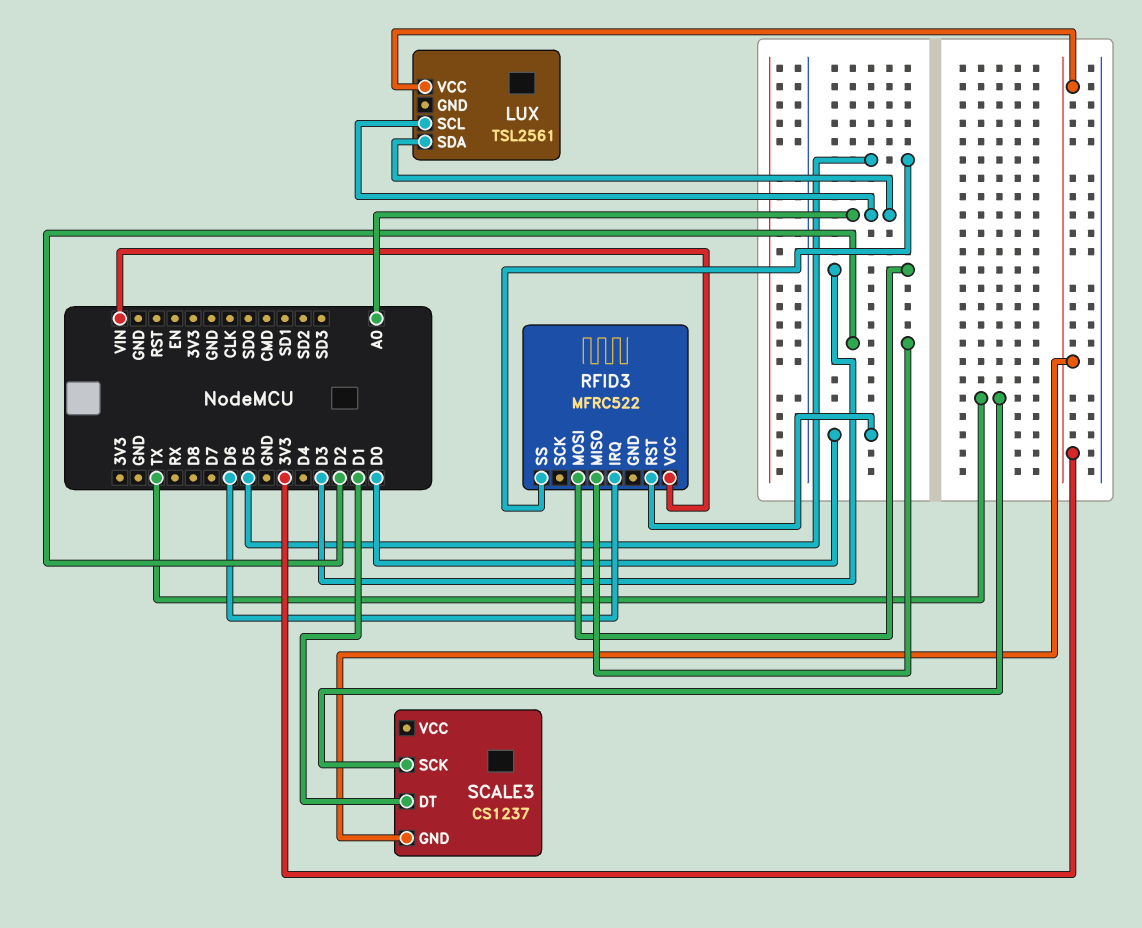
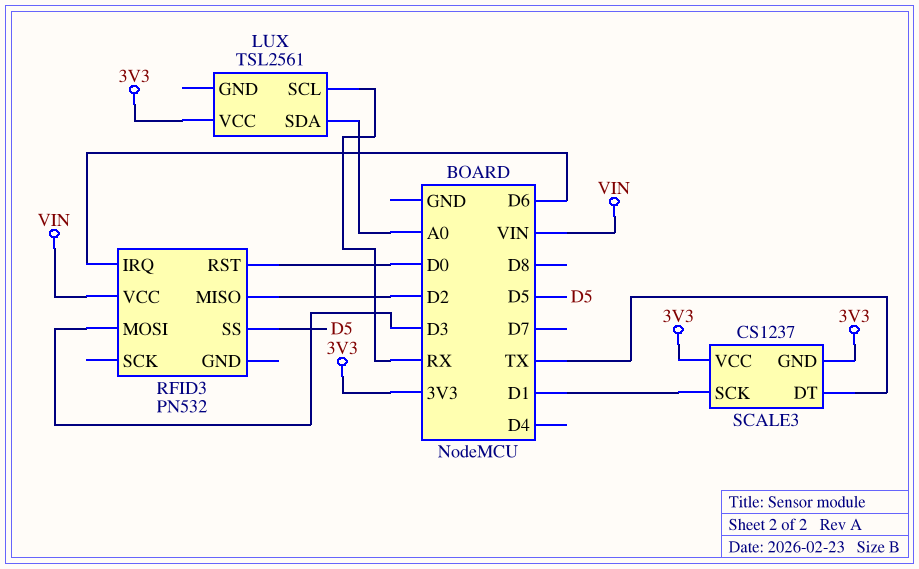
LUX pin SCL: A0 -> RX
RFID3: MFRC522 -> PN532
SCALE3 pin DT: D1 -> TX
SCALE3 pin SCK: TX -> D1
SCALE3 pin VCC: none -> 3V3

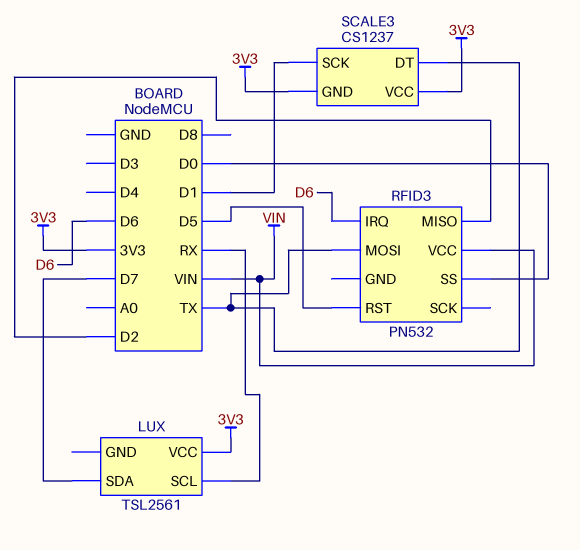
LUX pin SDA: A0 -> D7
RFID3 pin MOSI: D3 -> TX
RFID3 pin RST: D0 -> D5
RFID3 pin SS: D5 -> D0

